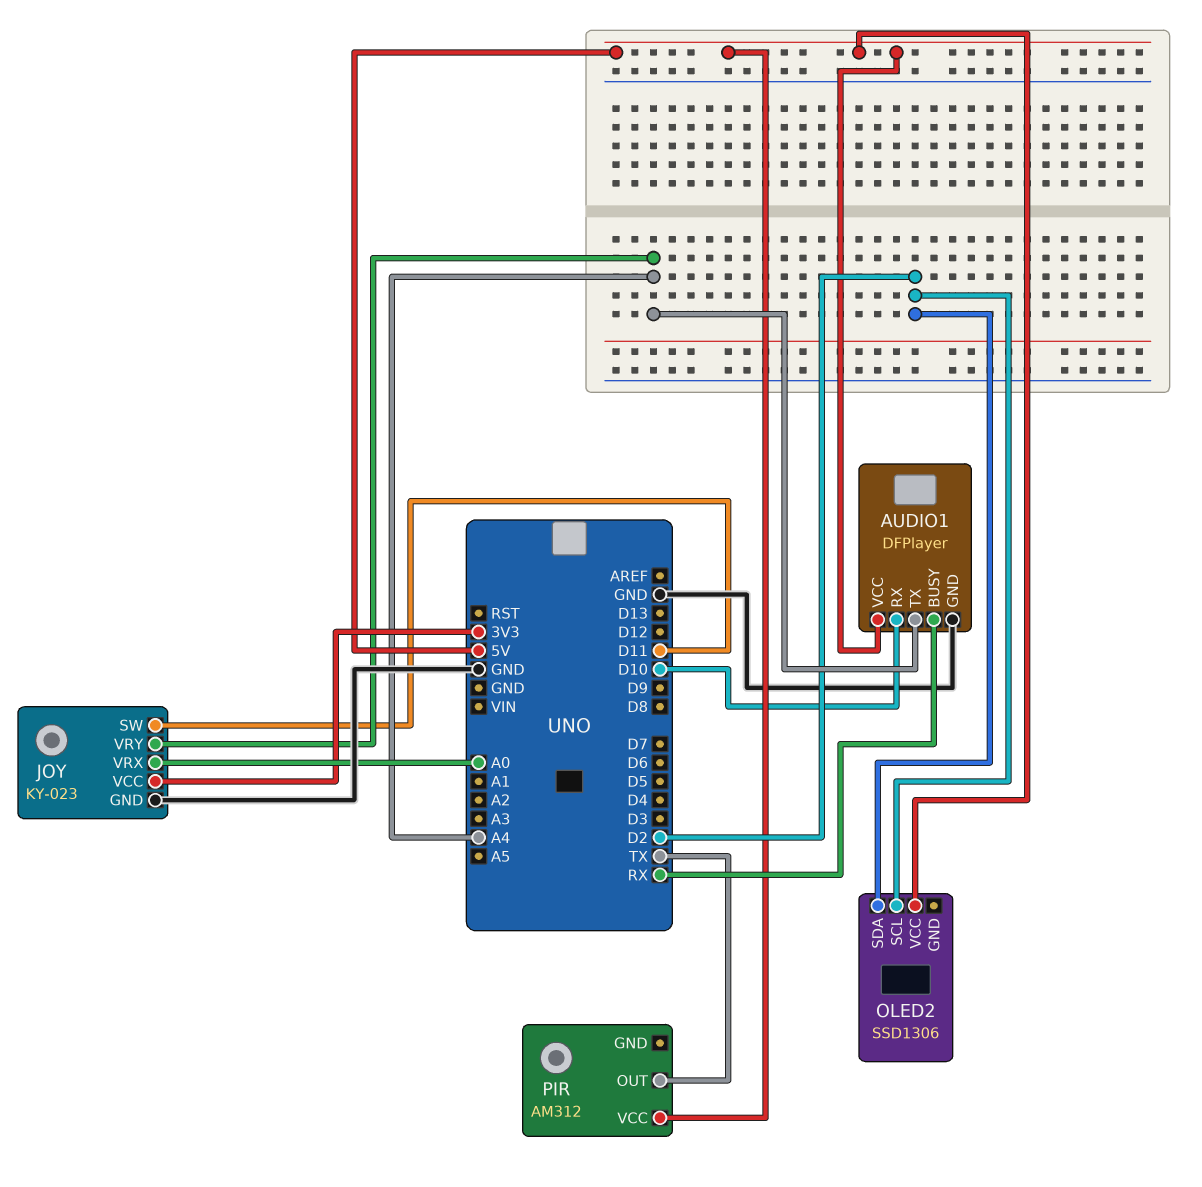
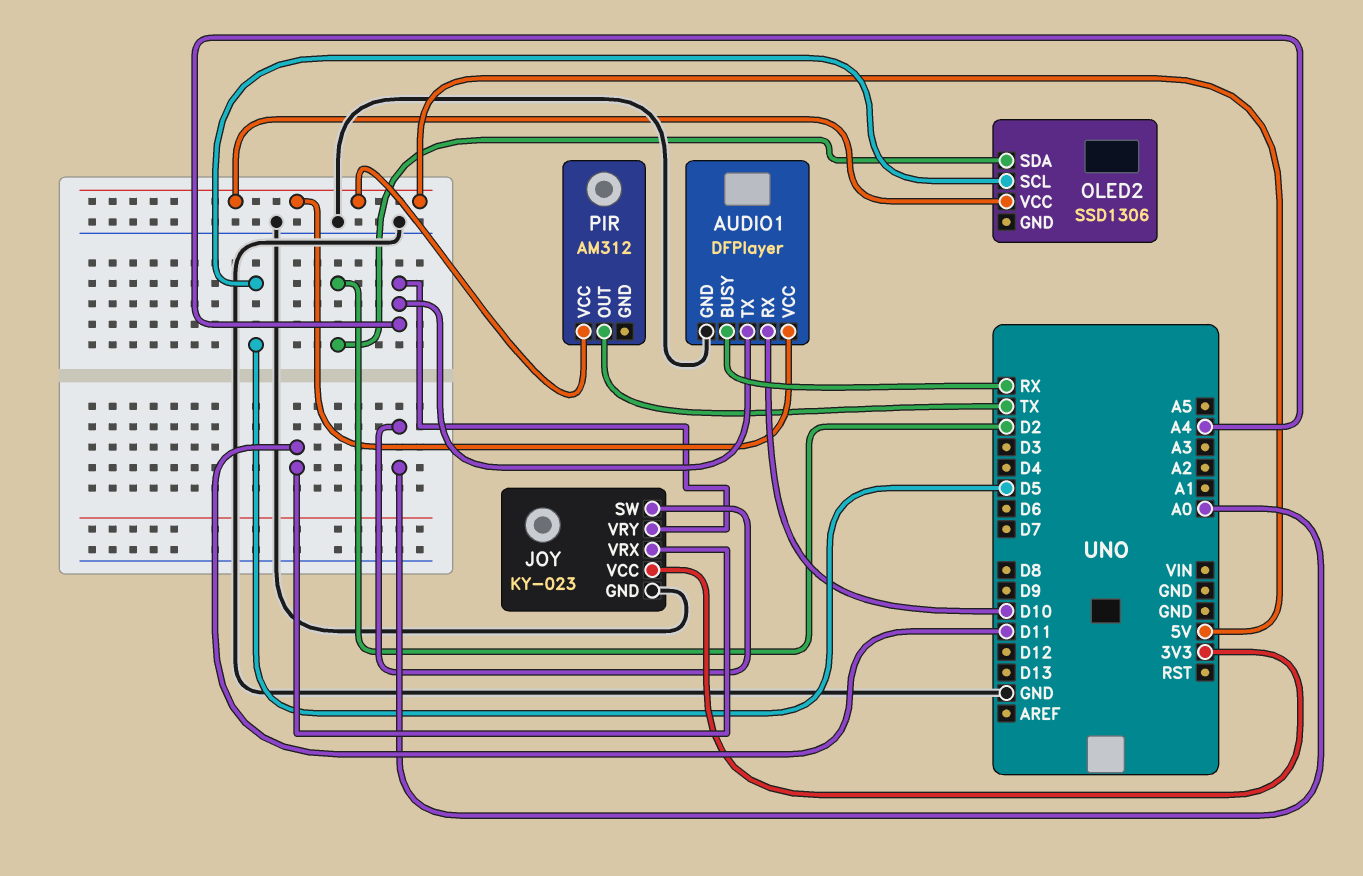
JOY pin SW: D11 -> A0
JOY pin VRX: A0 -> D11
OLED2 pin SCL: D2 -> D5

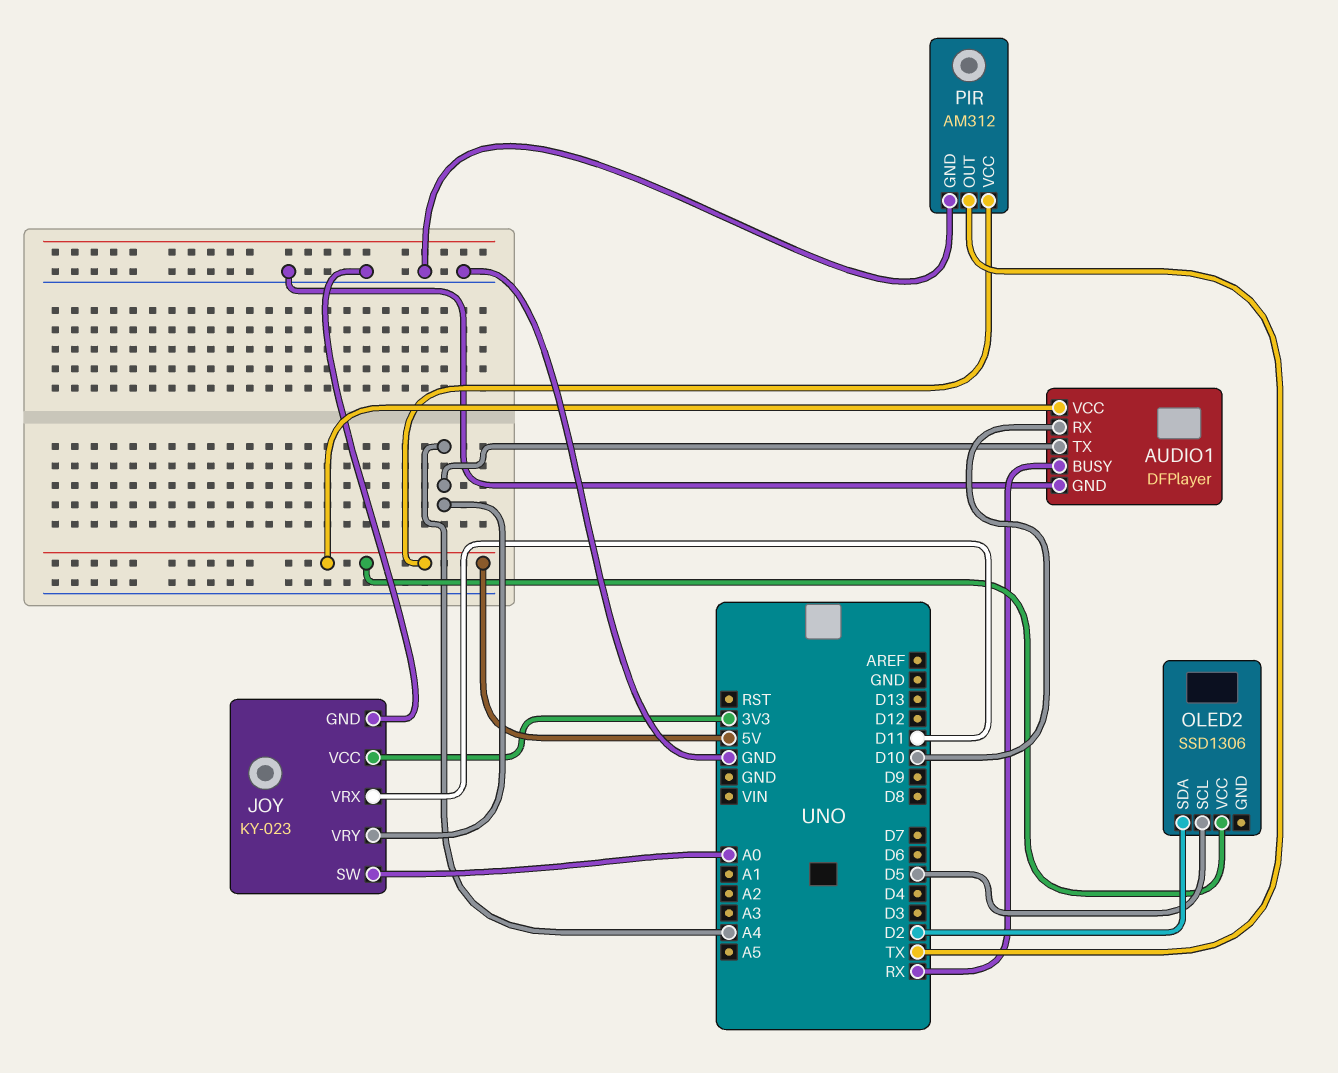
PIR pin GND: none -> GND

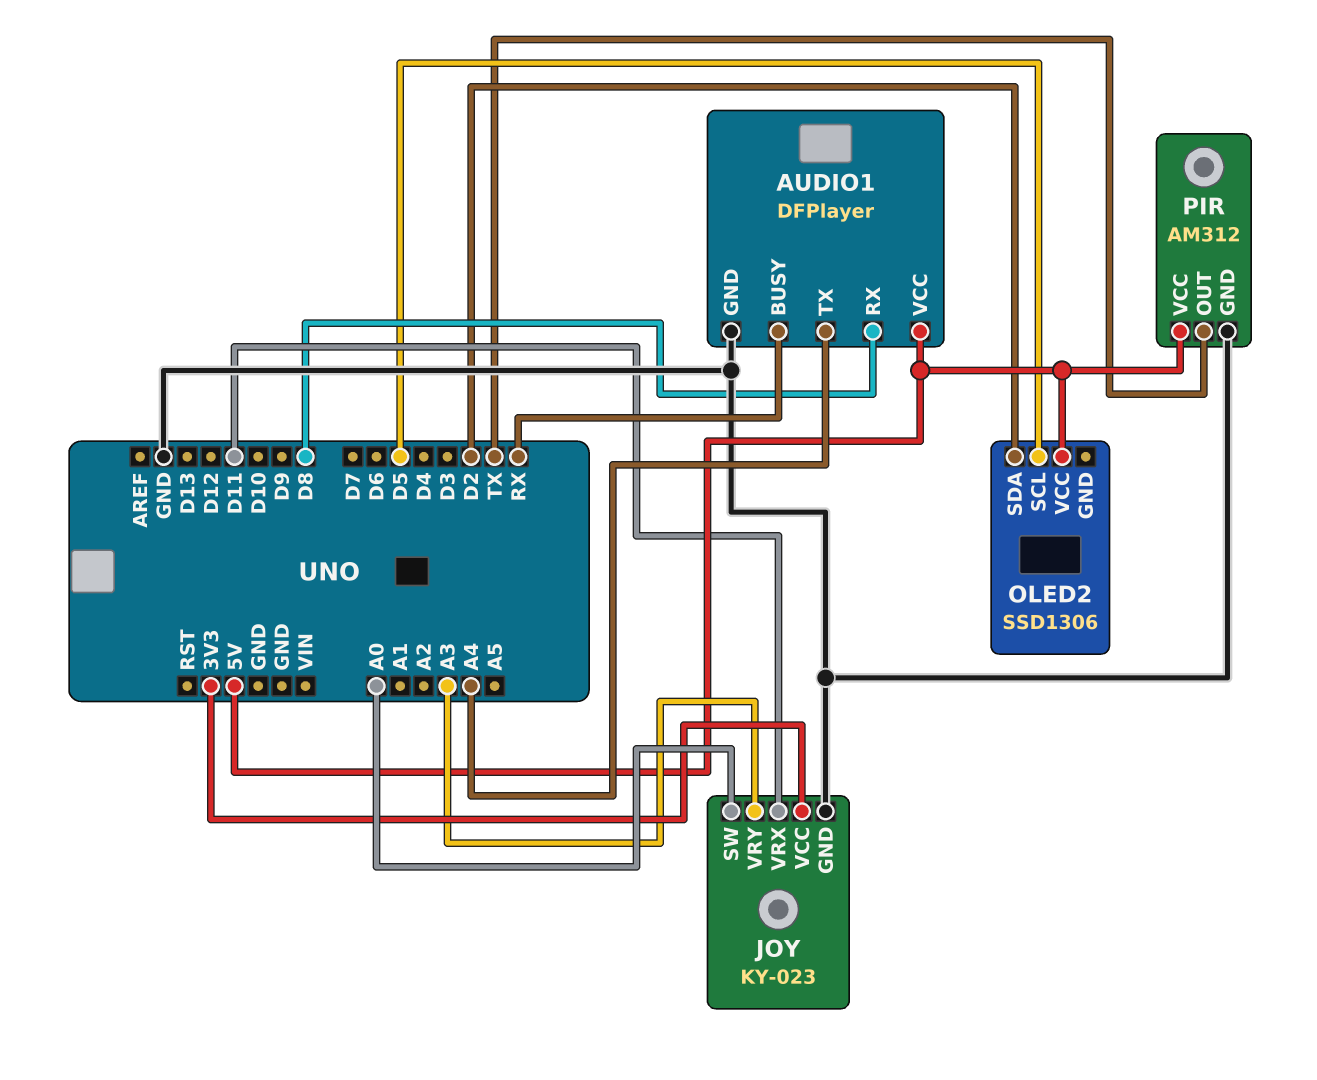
AUDIO1 pin RX: D10 -> D8
JOY pin VRY: A4 -> A3

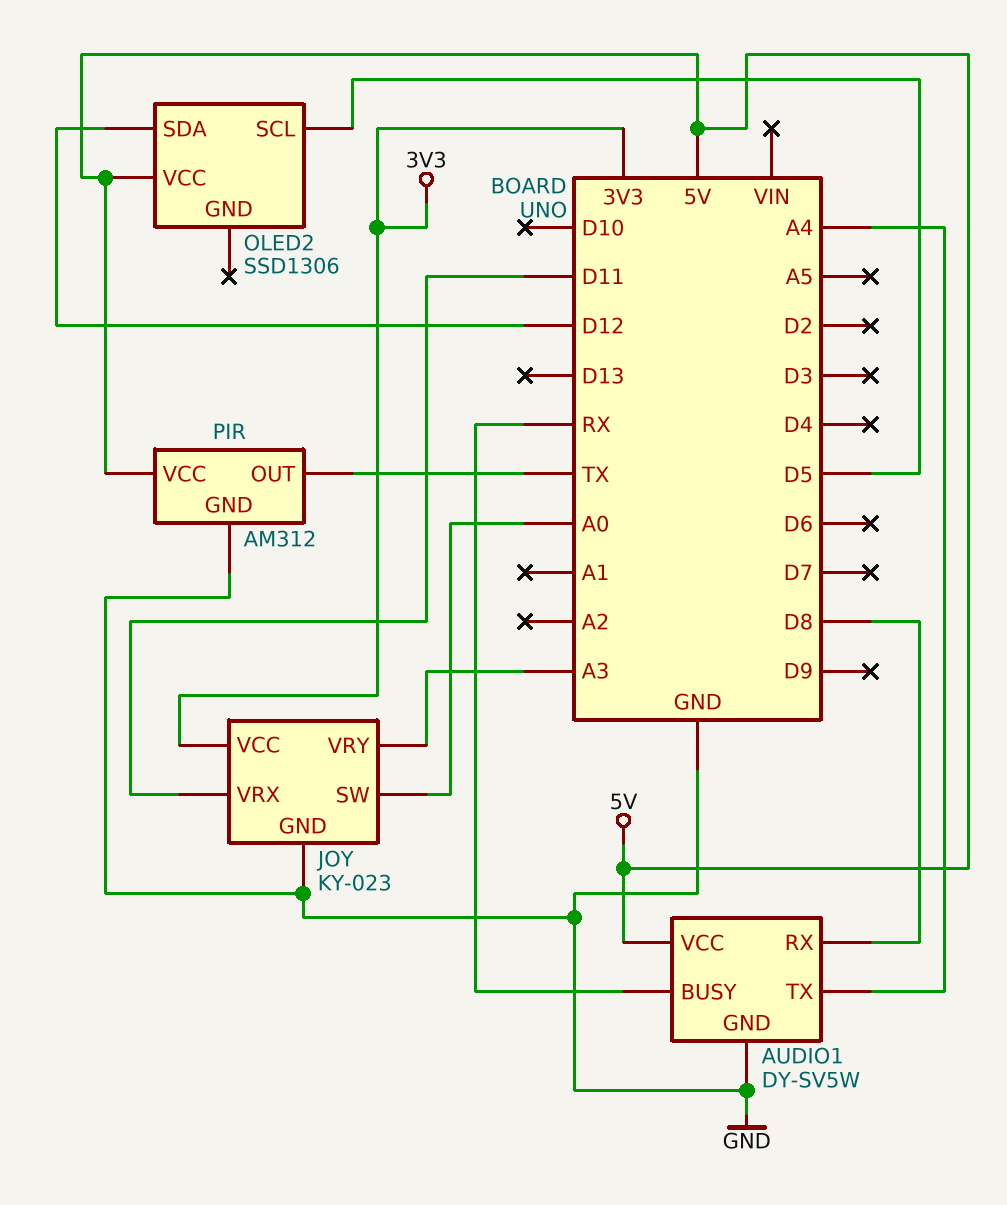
AUDIO1: DFPlayer -> DY-SV5W
OLED2 pin SDA: D2 -> D12

